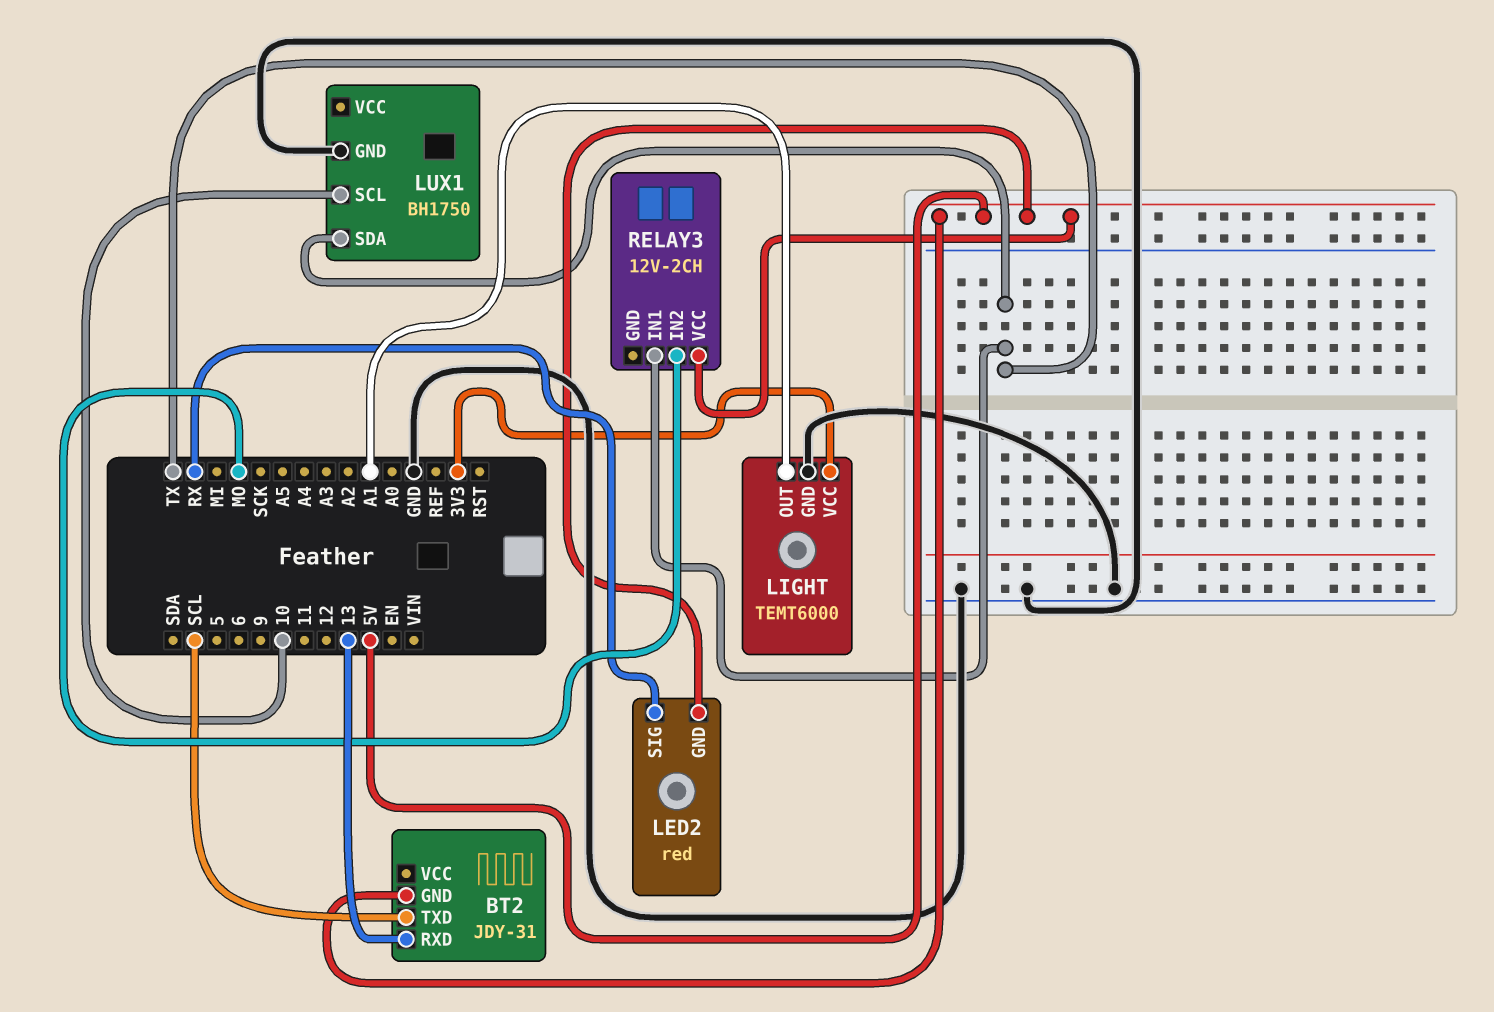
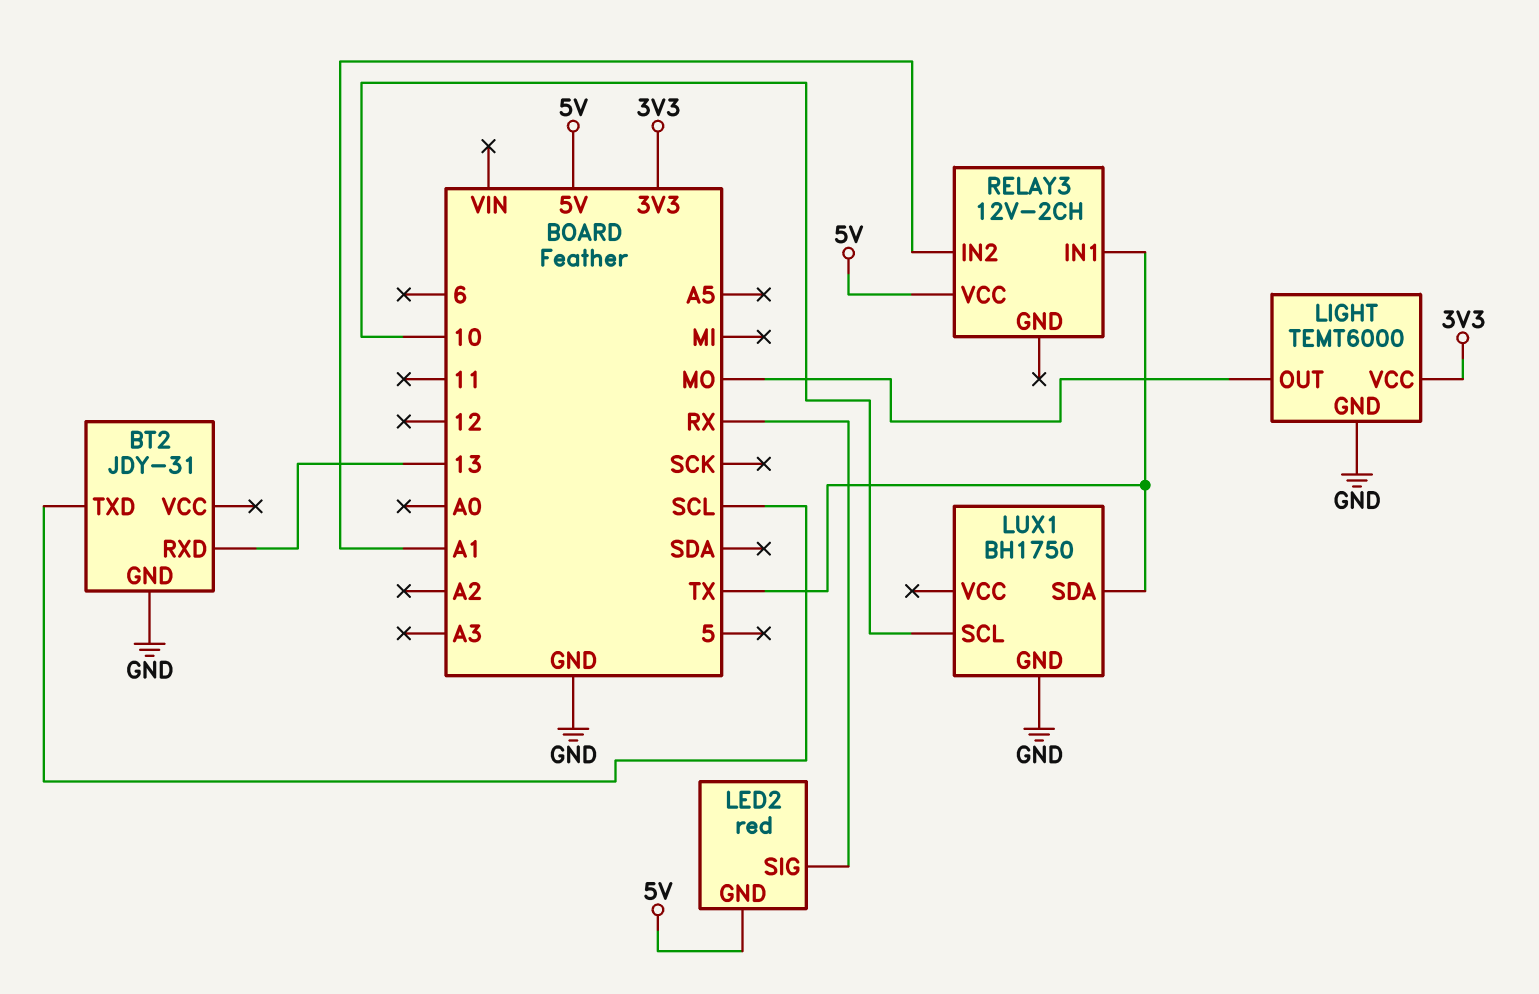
BT2 pin GND: 5V -> GND
LIGHT pin OUT: A1 -> MO
RELAY3 pin IN2: MO -> A1

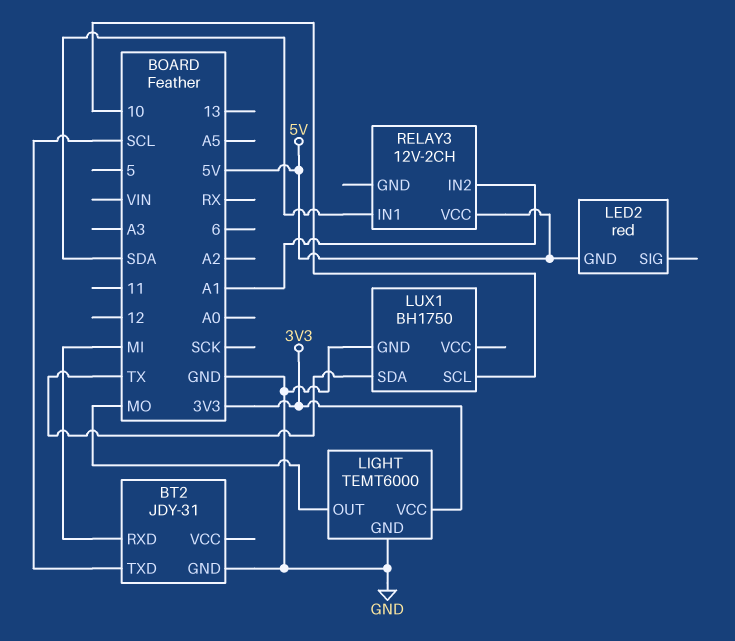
BT2 pin RXD: 13 -> MI
LED2 pin SIG: RX -> none
RELAY3 pin IN1: TX -> SDA

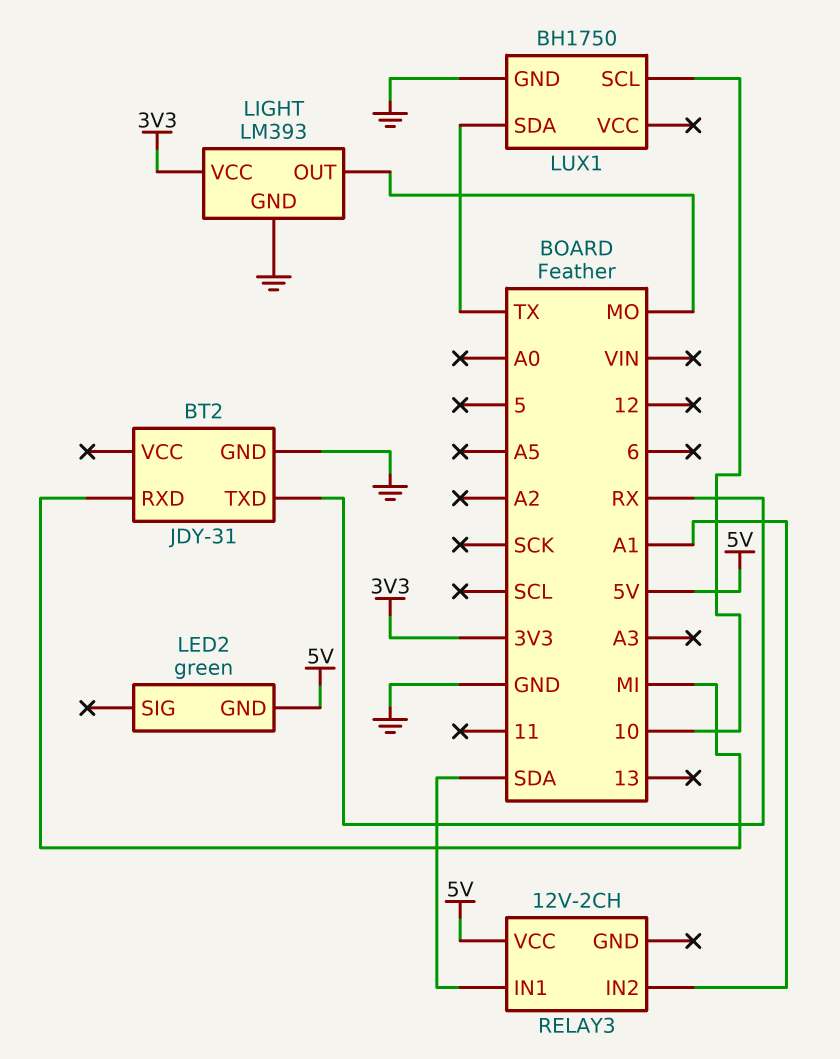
BT2 pin TXD: SCL -> RX
LED2: red -> green
LIGHT: TEMT6000 -> LM393

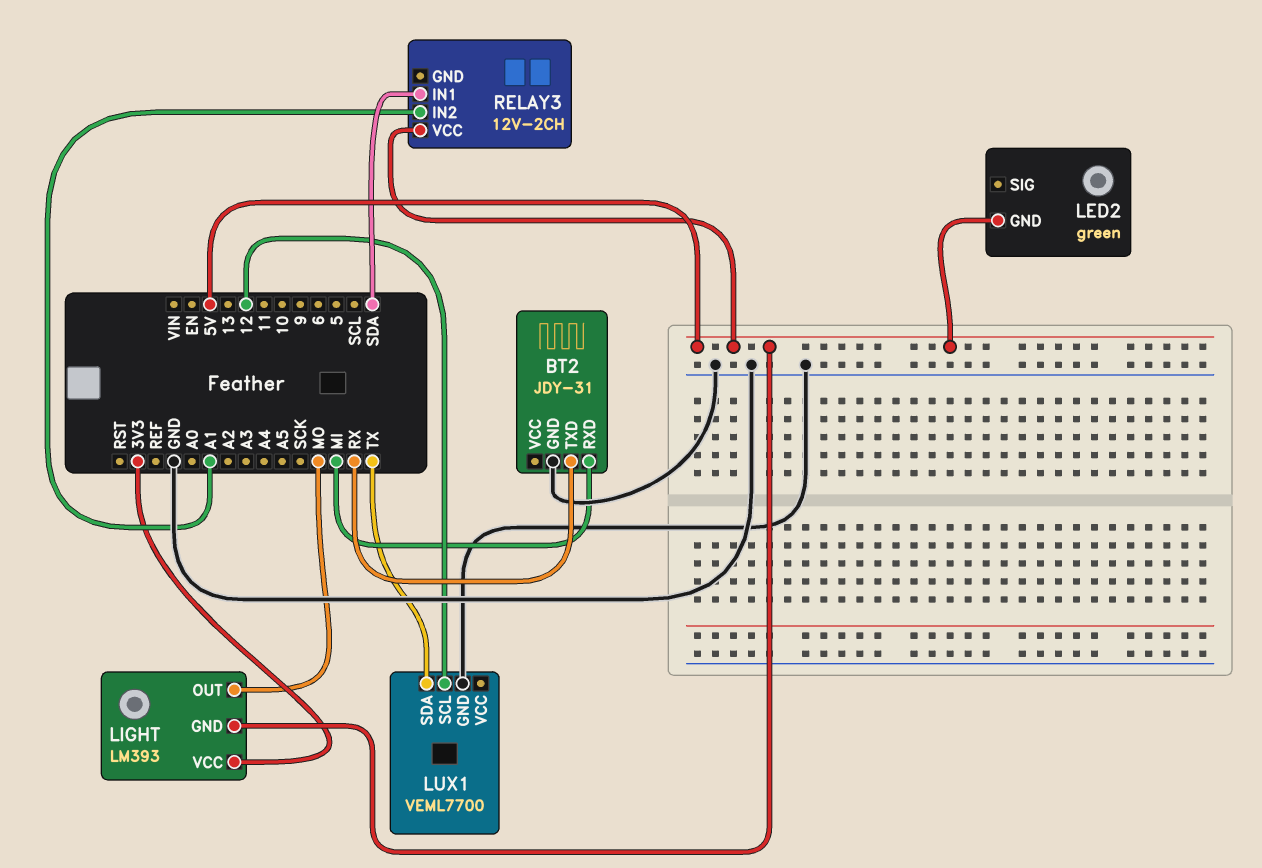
LIGHT pin GND: GND -> 5V
LUX1: BH1750 -> VEML7700
LUX1 pin SCL: 10 -> 12

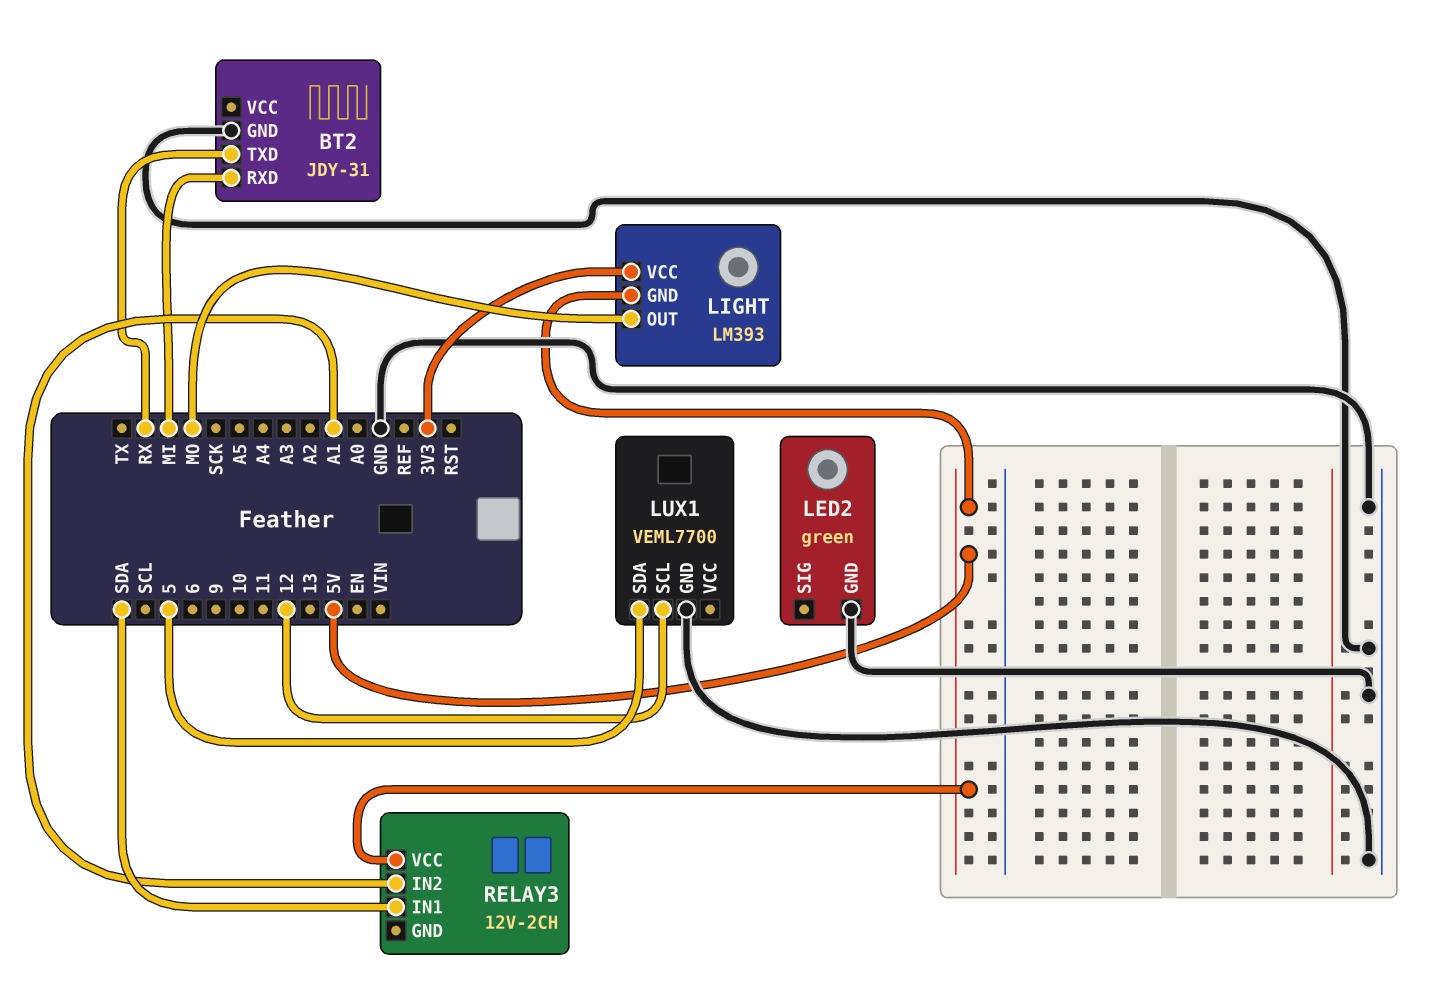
LED2 pin GND: 5V -> GND
LUX1 pin SDA: TX -> 5

